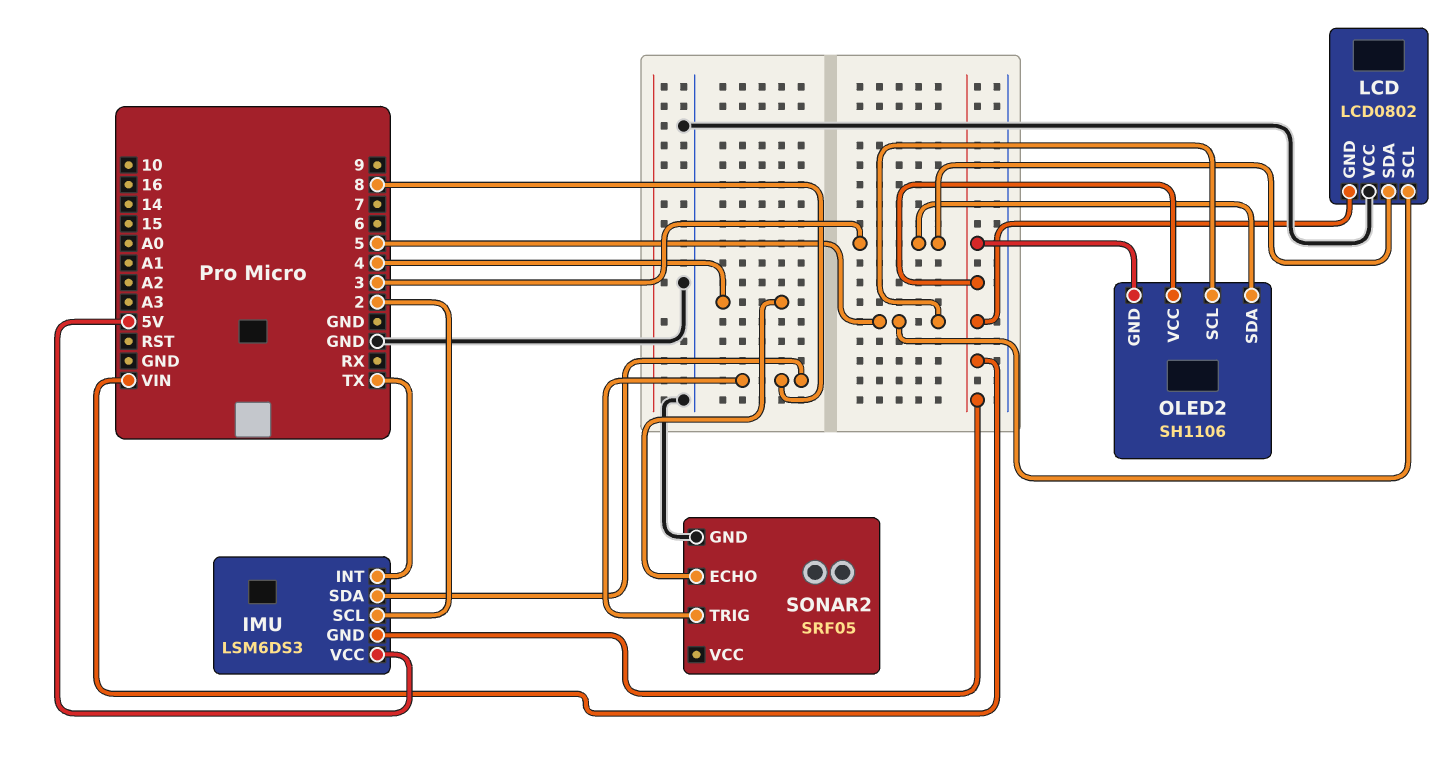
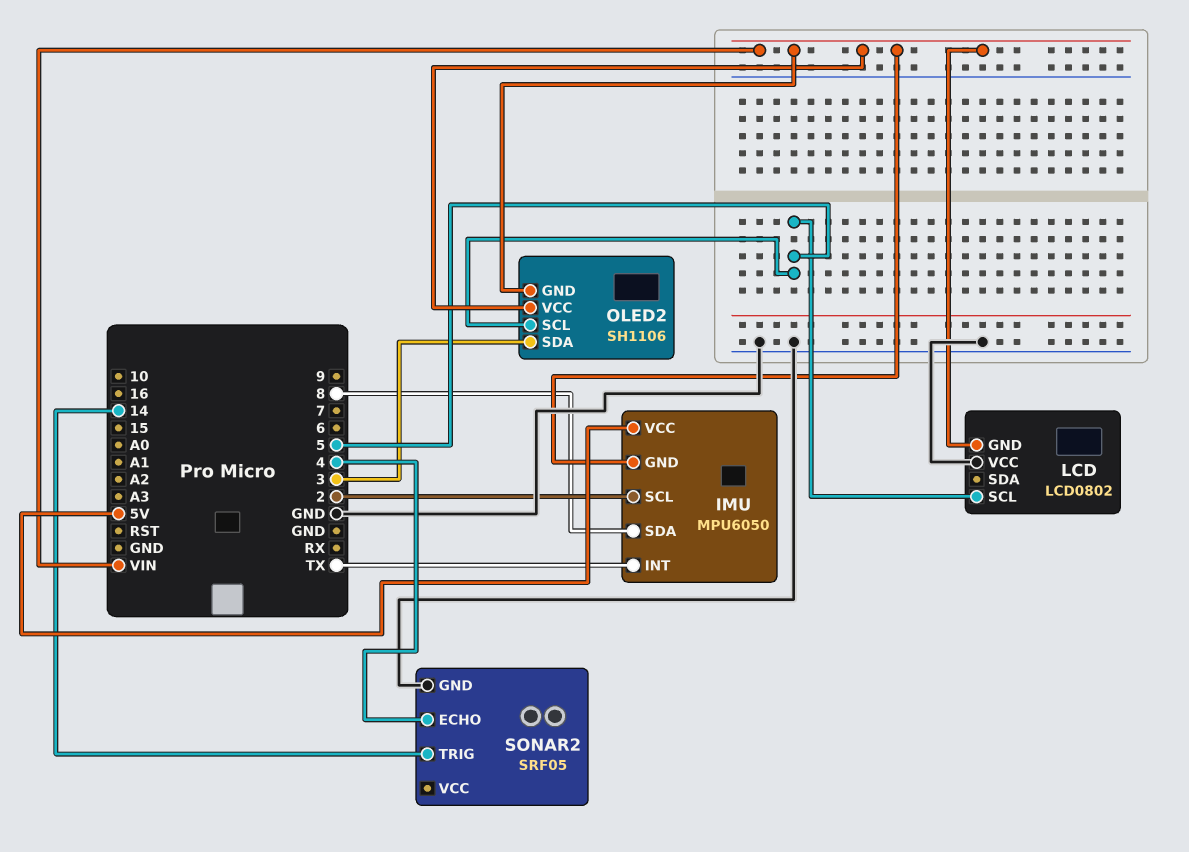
IMU: LSM6DS3 -> MPU6050
LCD pin SDA: 3 -> none
SONAR2 pin TRIG: 8 -> 14

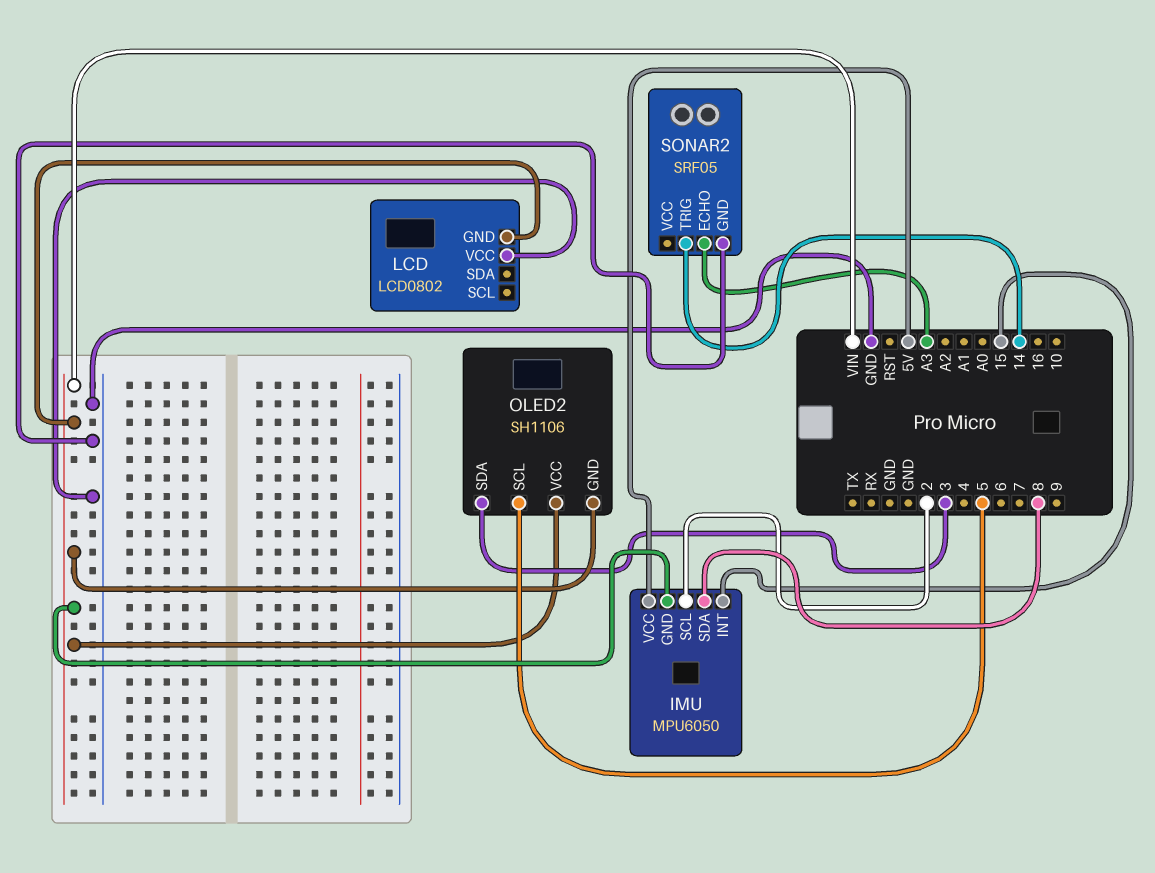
IMU pin INT: TX -> 15
LCD pin SCL: 5 -> none
SONAR2 pin ECHO: 4 -> A3

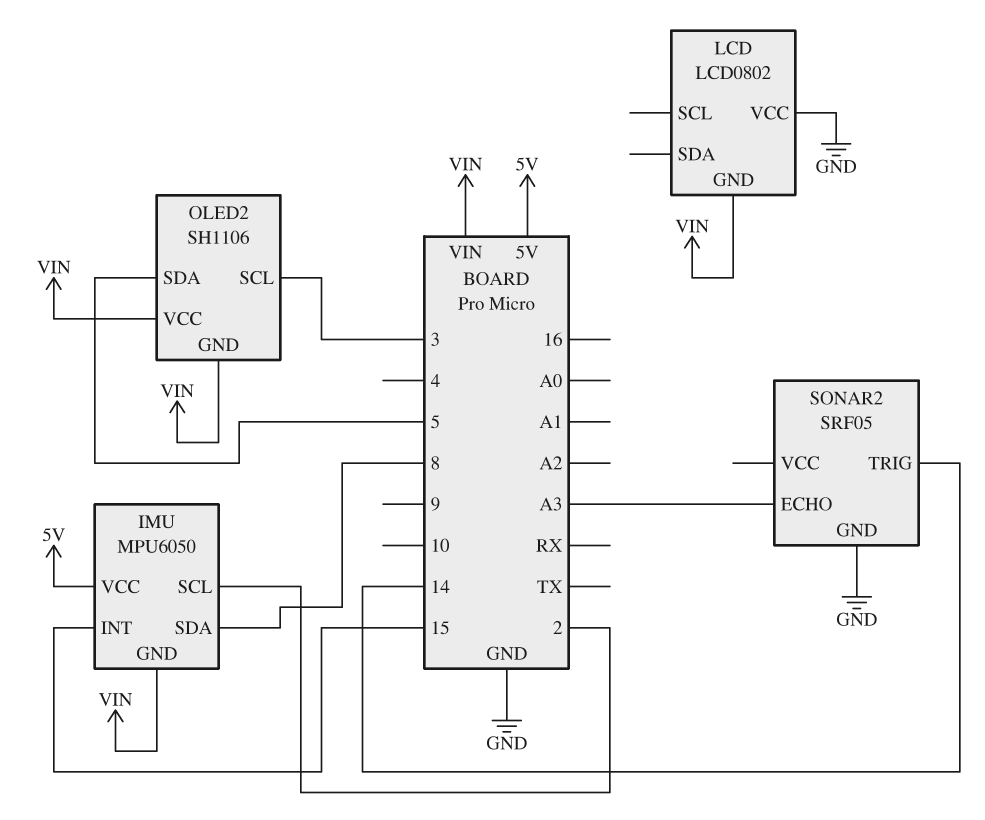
OLED2 pin SCL: 5 -> 3
OLED2 pin SDA: 3 -> 5

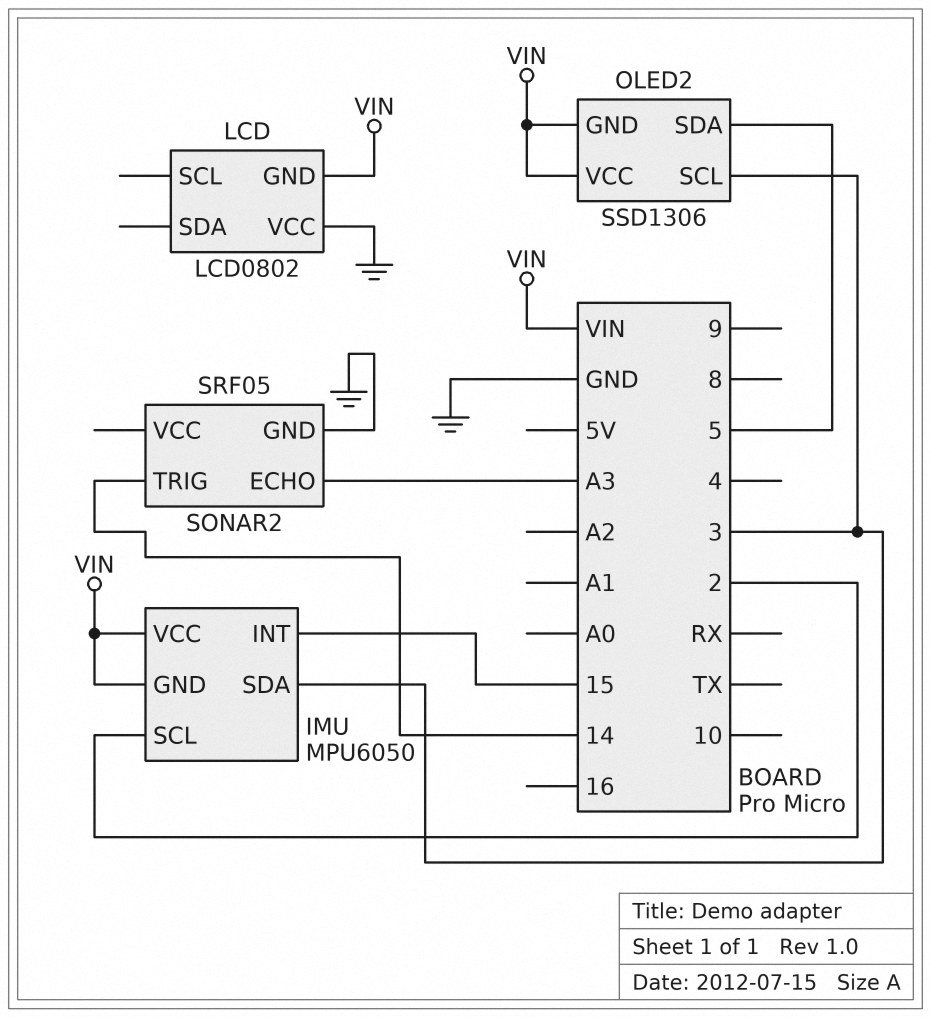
IMU pin SDA: 8 -> 3
IMU pin VCC: 5V -> VIN
OLED2: SH1106 -> SSD1306

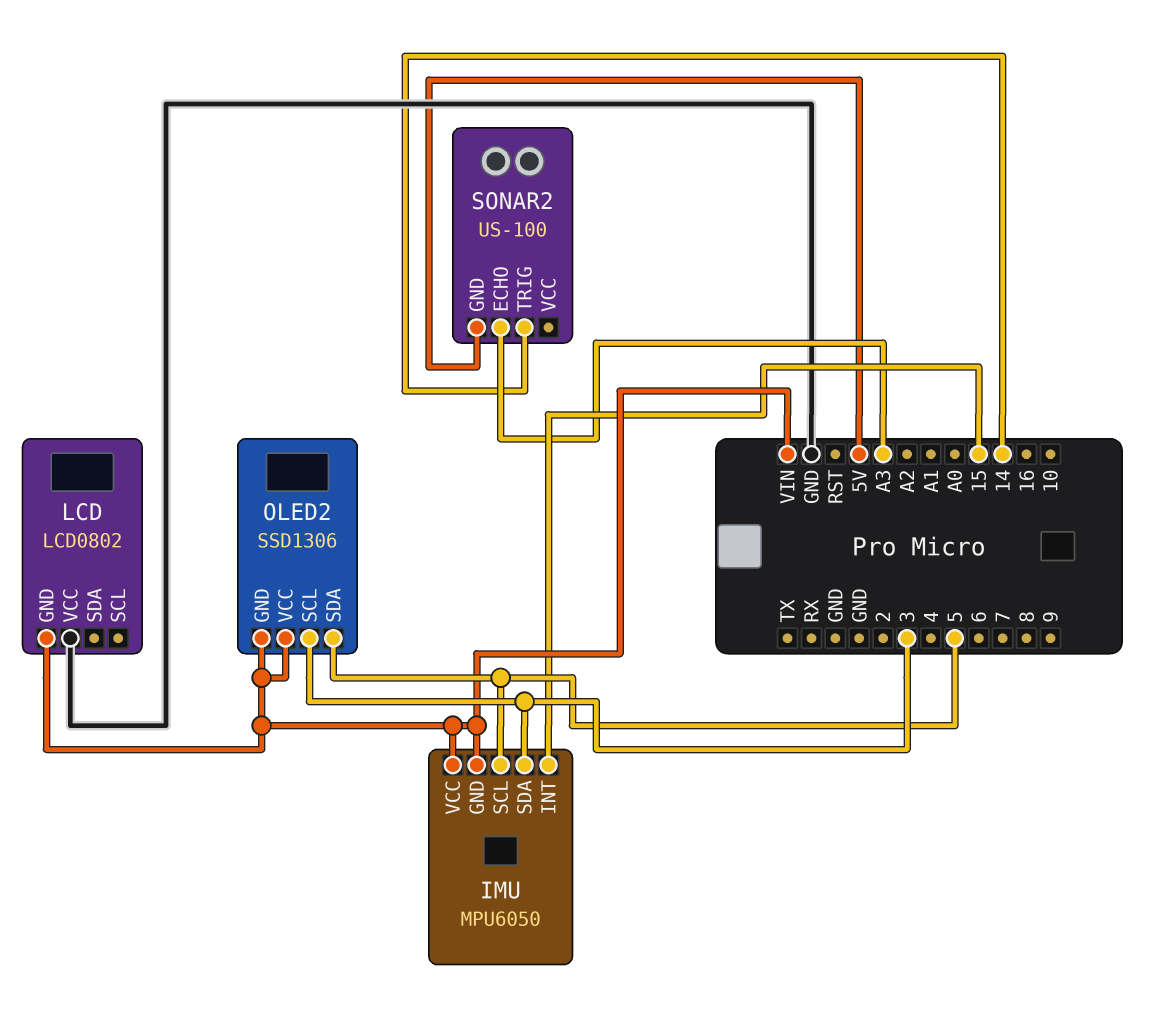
IMU pin SCL: 2 -> 5
SONAR2: SRF05 -> US-100
SONAR2 pin GND: GND -> 5V

